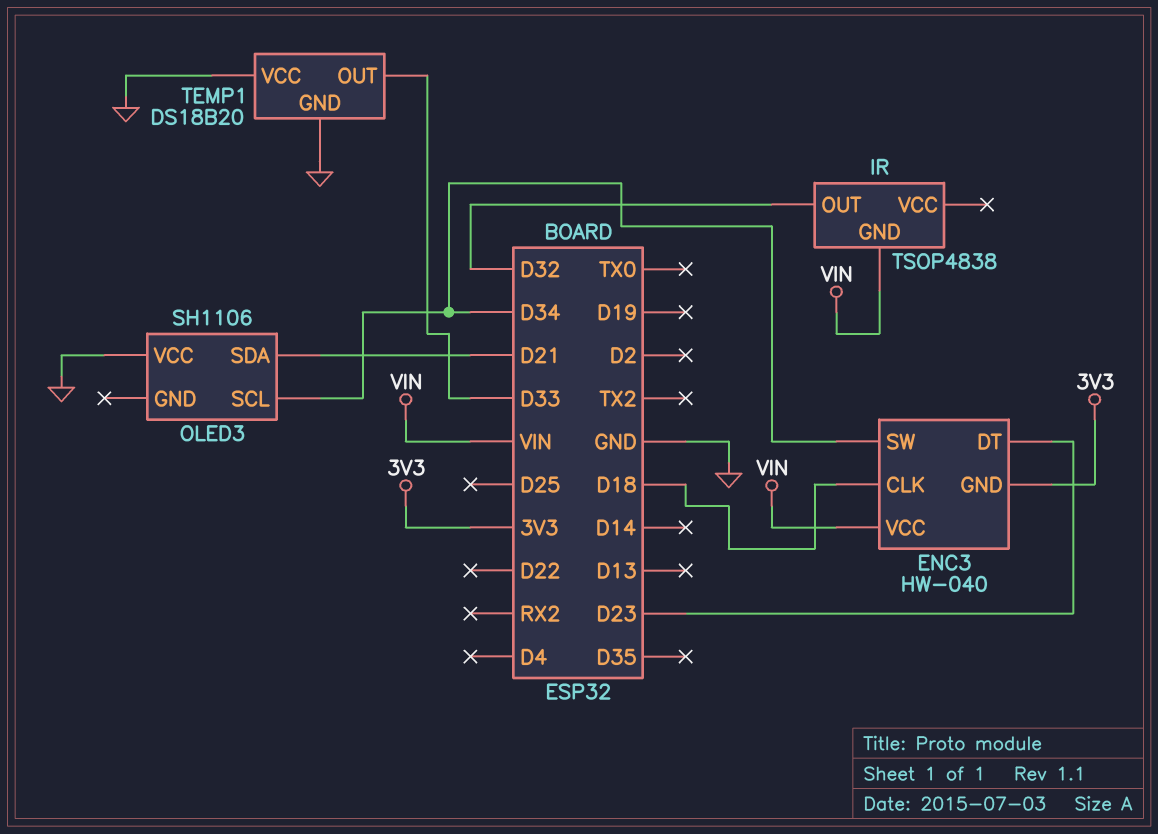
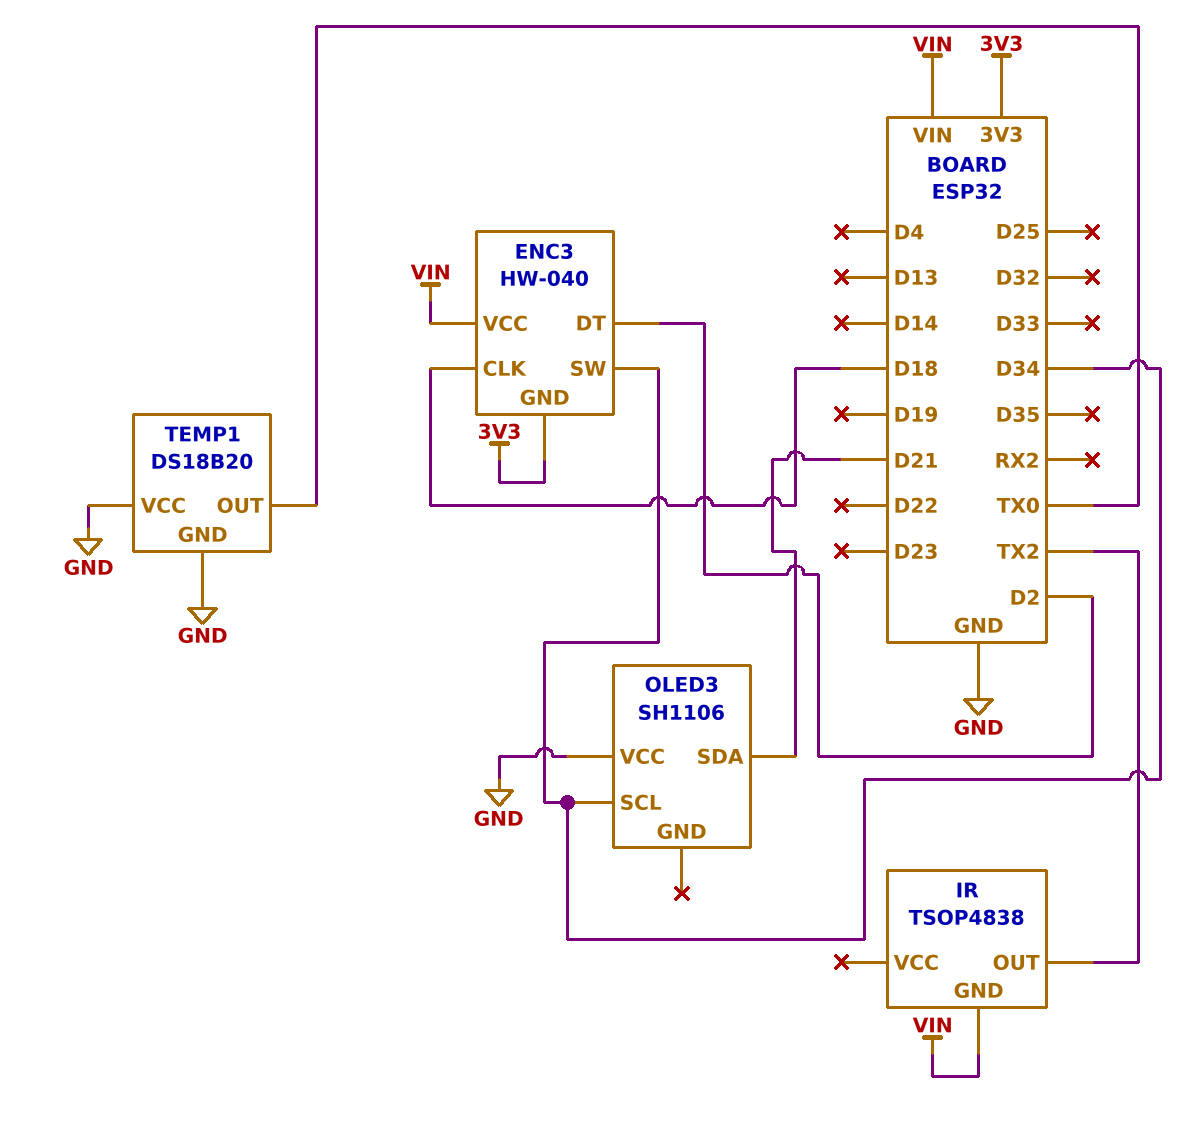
ENC3 pin DT: D23 -> D2
IR pin OUT: D32 -> TX2
TEMP1 pin OUT: D33 -> TX0

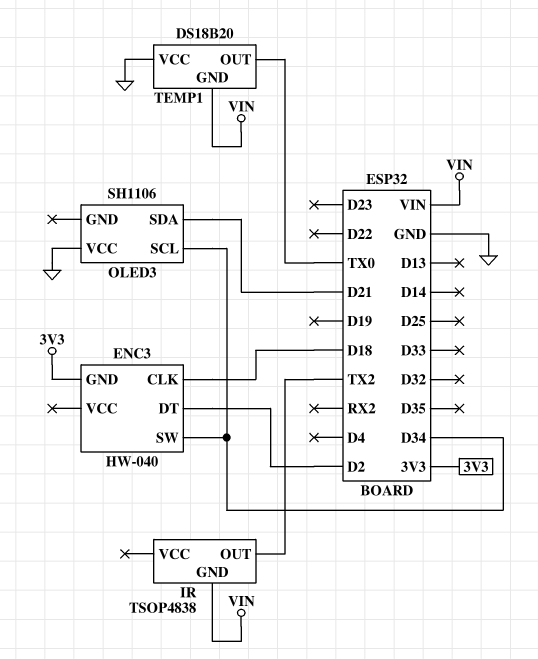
ENC3 pin VCC: VIN -> none
TEMP1 pin GND: GND -> VIN

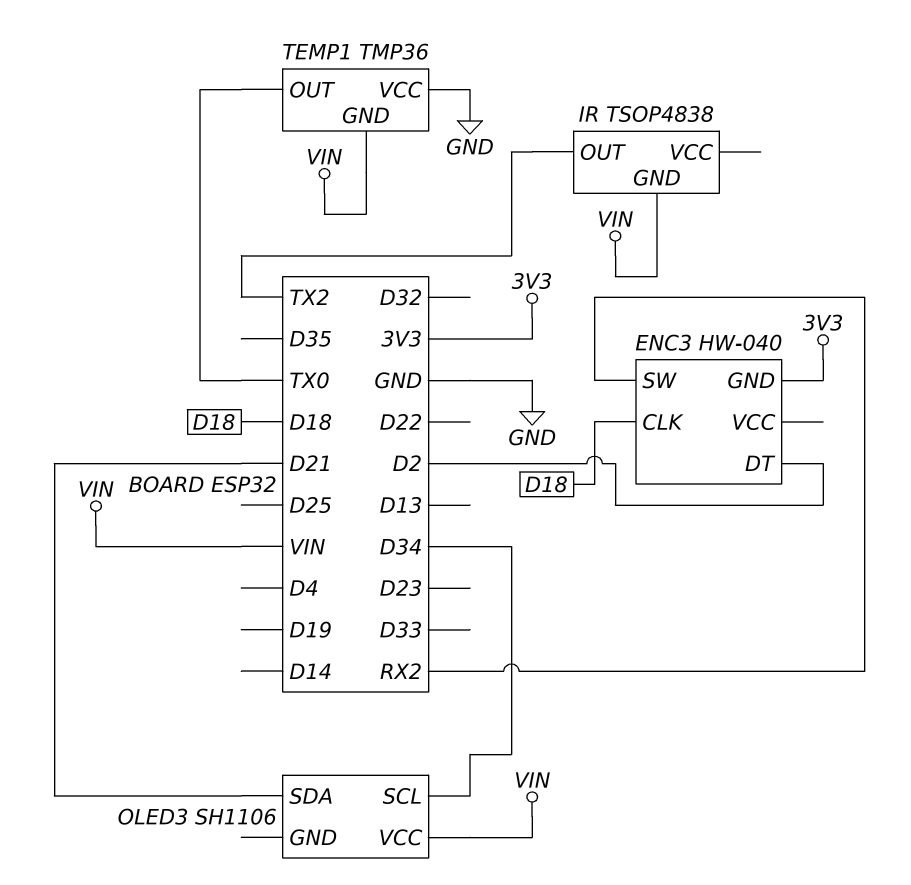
ENC3 pin SW: D34 -> RX2
OLED3 pin VCC: GND -> VIN
TEMP1: DS18B20 -> TMP36

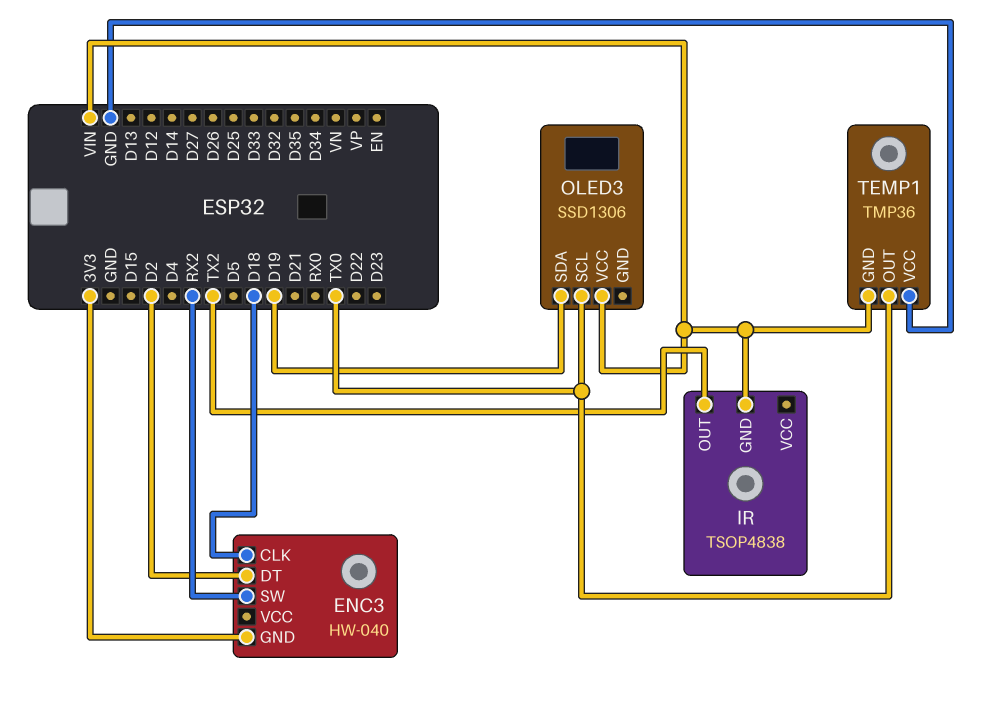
OLED3: SH1106 -> SSD1306
OLED3 pin SCL: D34 -> TX0
OLED3 pin SDA: D21 -> D19

